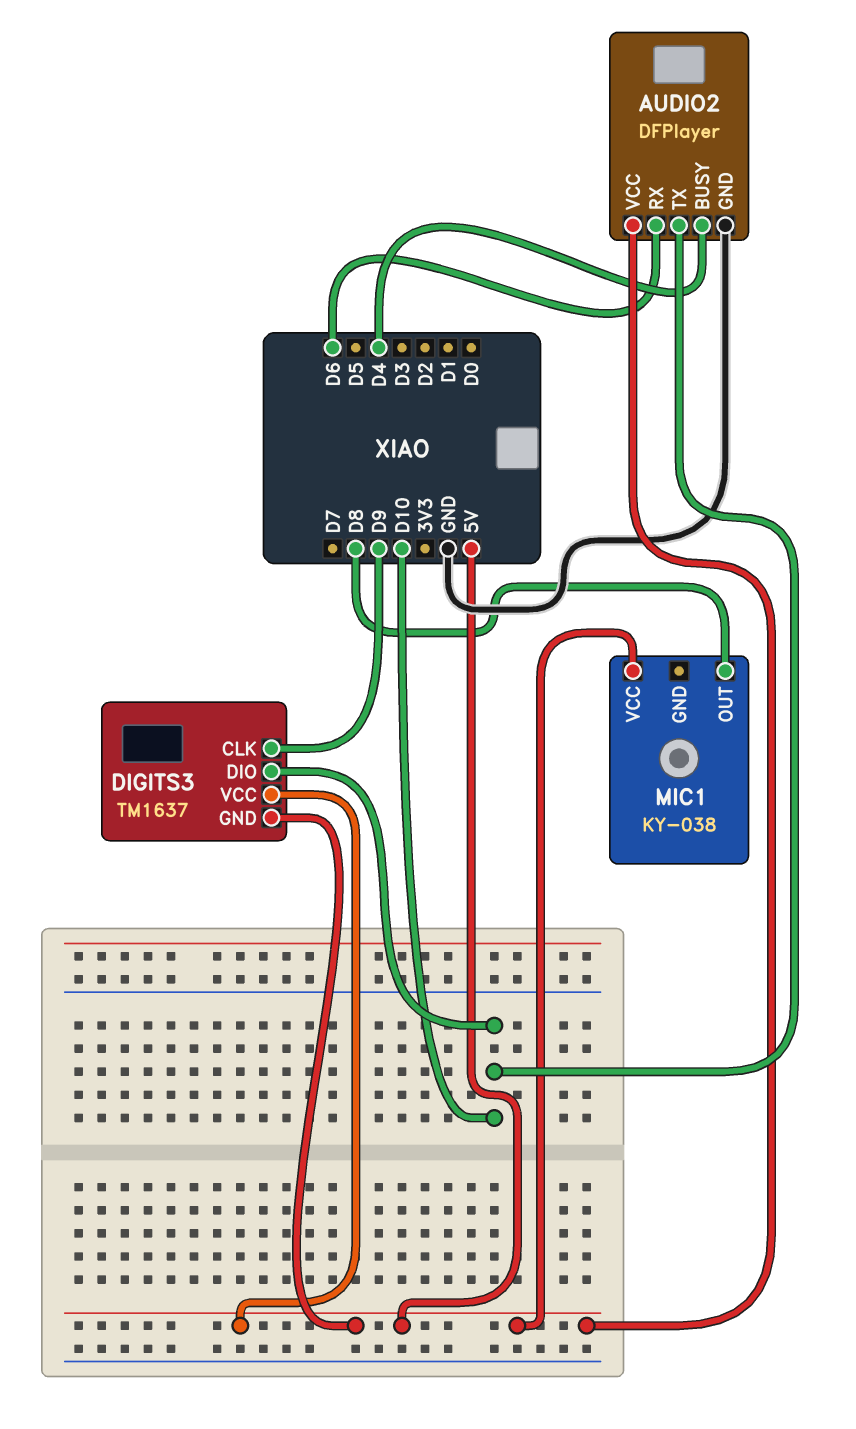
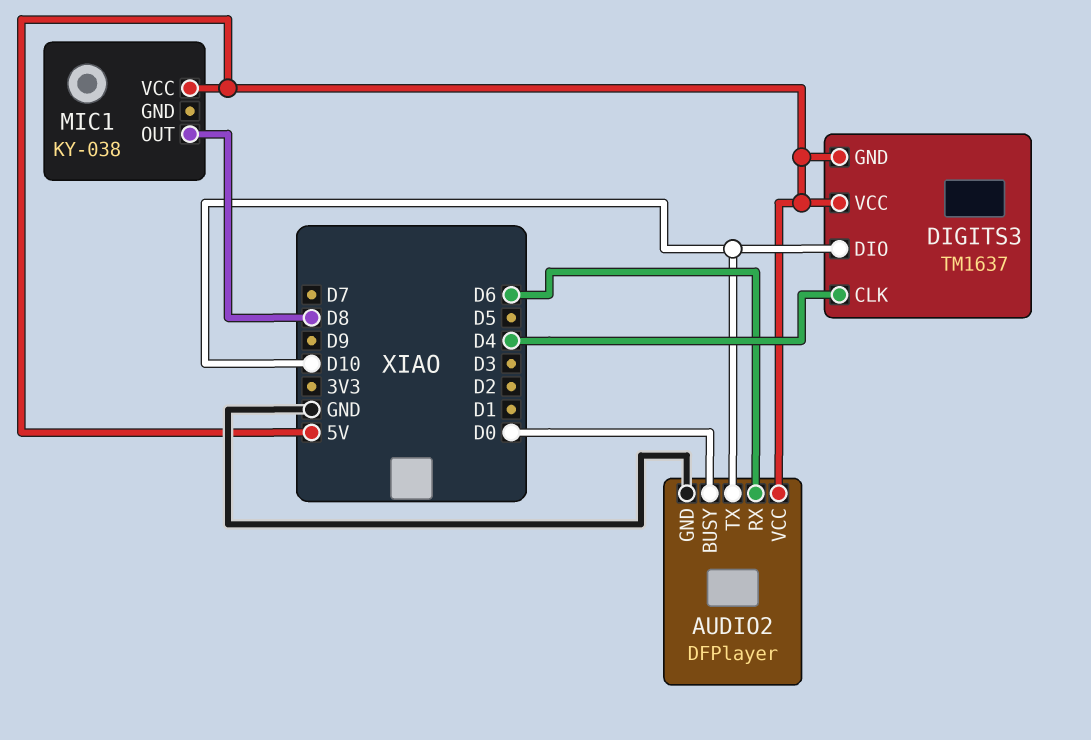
AUDIO2 pin BUSY: D4 -> D0
DIGITS3 pin CLK: D9 -> D4

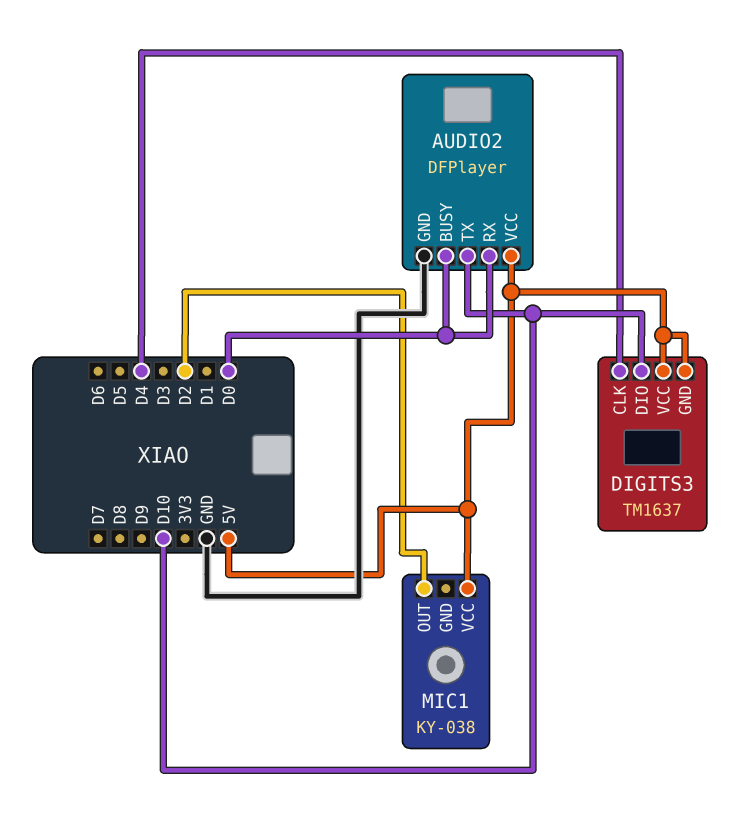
AUDIO2 pin RX: D6 -> D0
MIC1 pin OUT: D8 -> D2

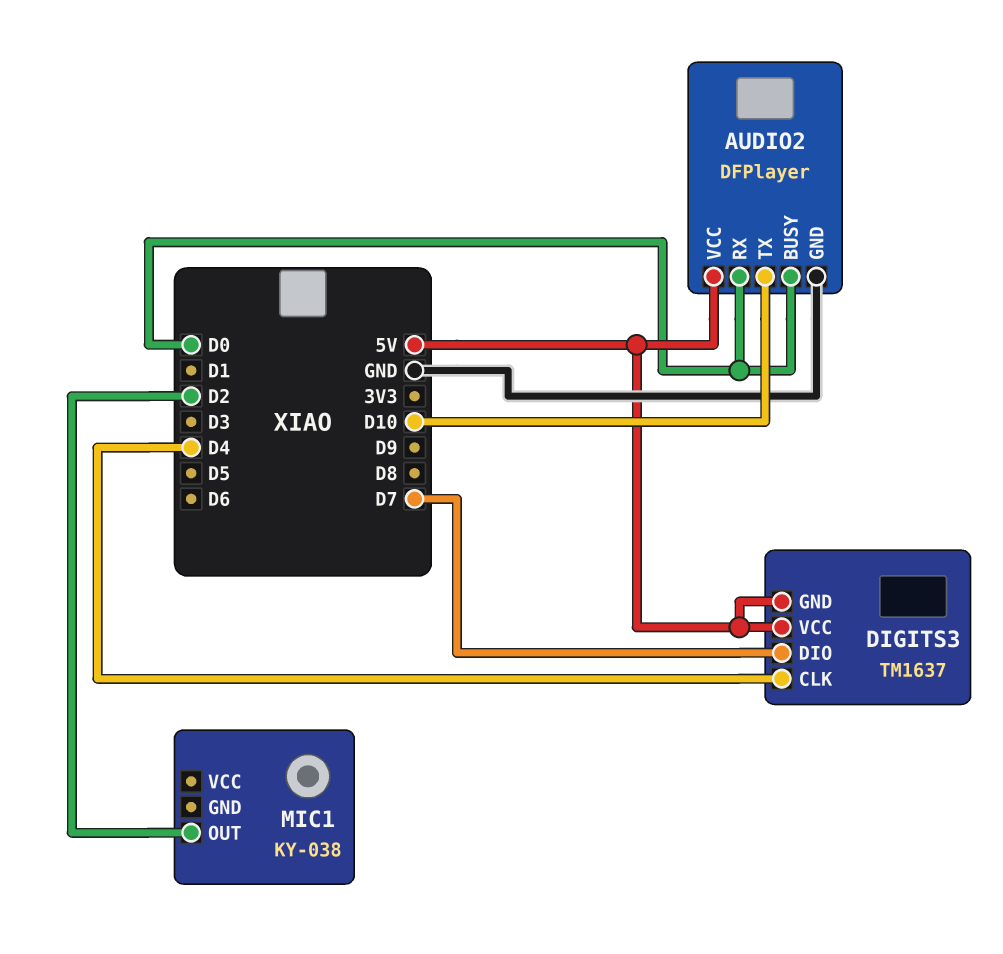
DIGITS3 pin DIO: D10 -> D7
MIC1 pin VCC: 5V -> none

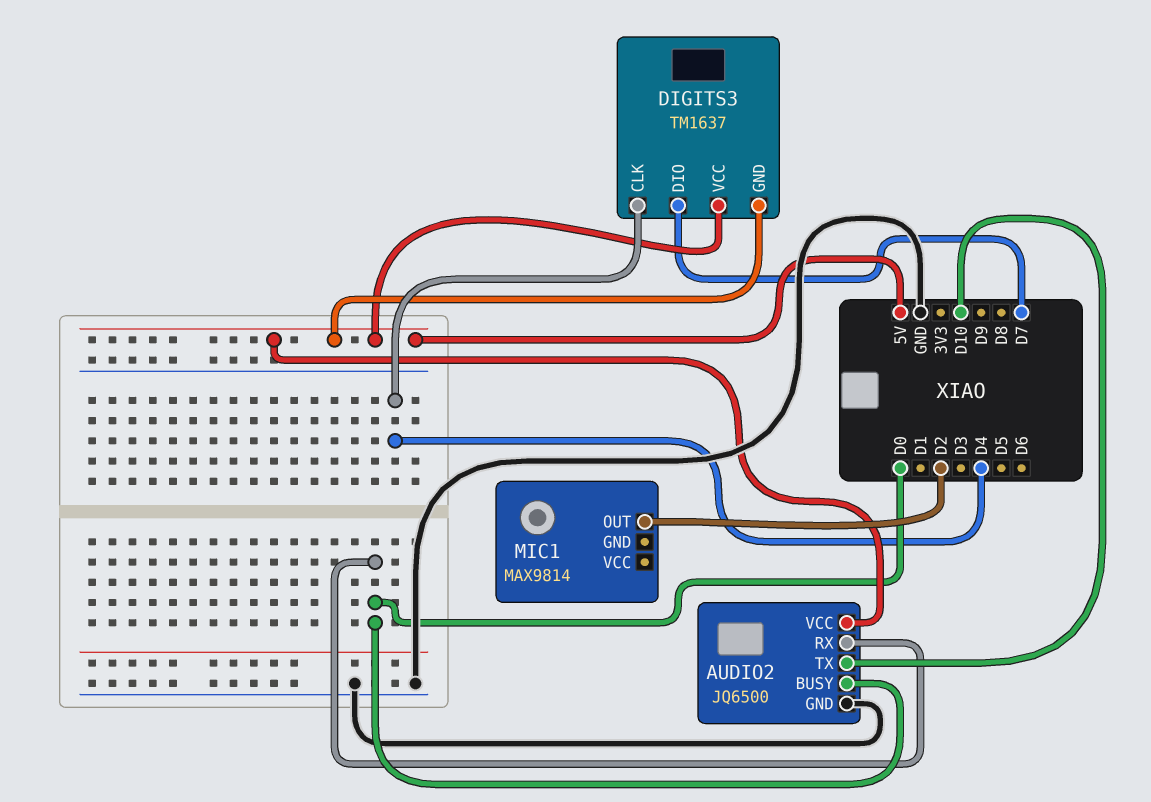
AUDIO2: DFPlayer -> JQ6500
MIC1: KY-038 -> MAX9814

